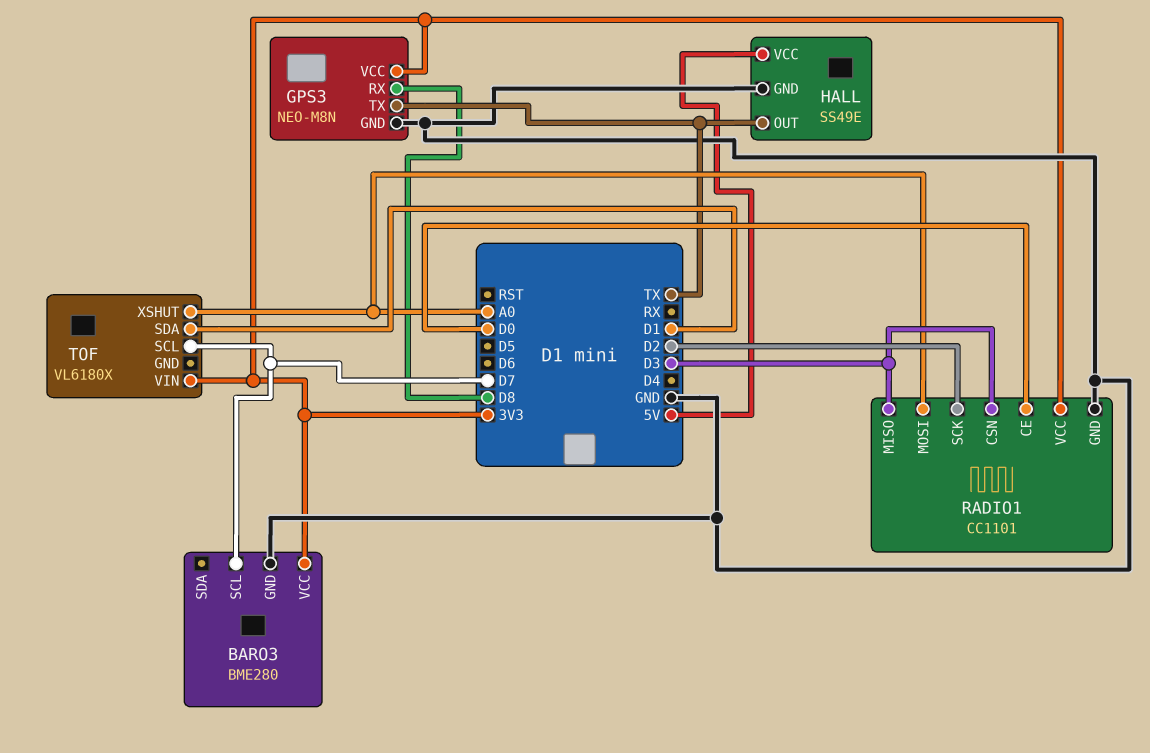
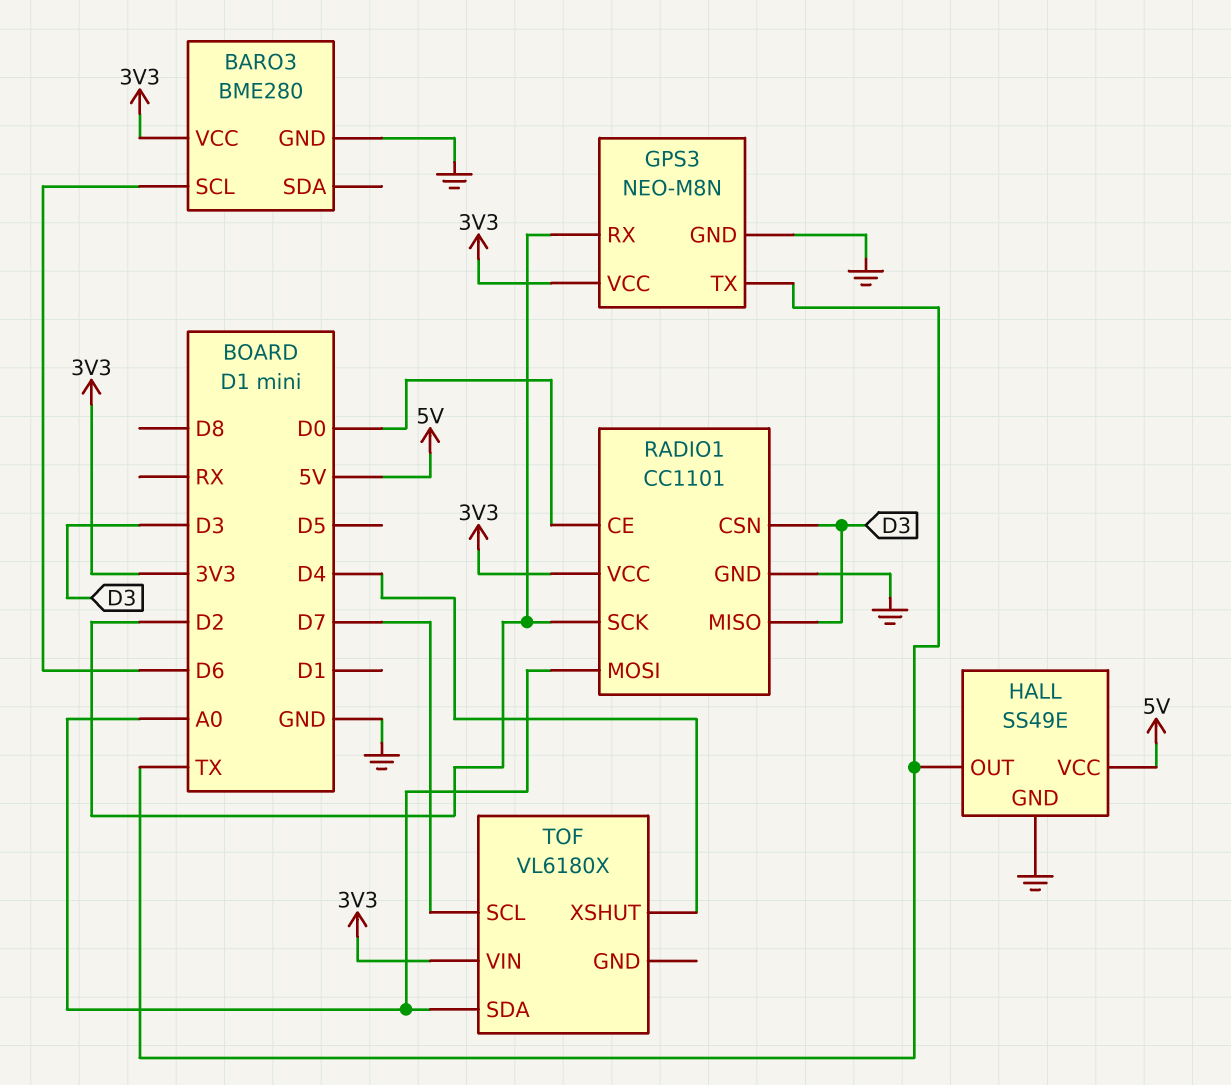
BARO3 pin SCL: D7 -> D6
GPS3 pin RX: D8 -> D2
TOF pin SDA: D1 -> A0
TOF pin XSHUT: A0 -> D4

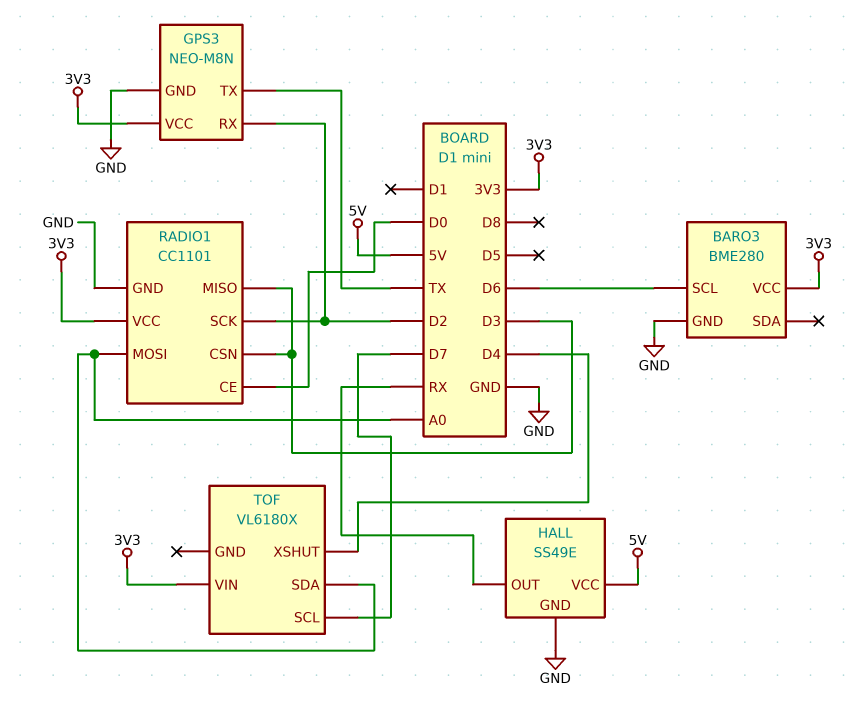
HALL pin OUT: TX -> RX

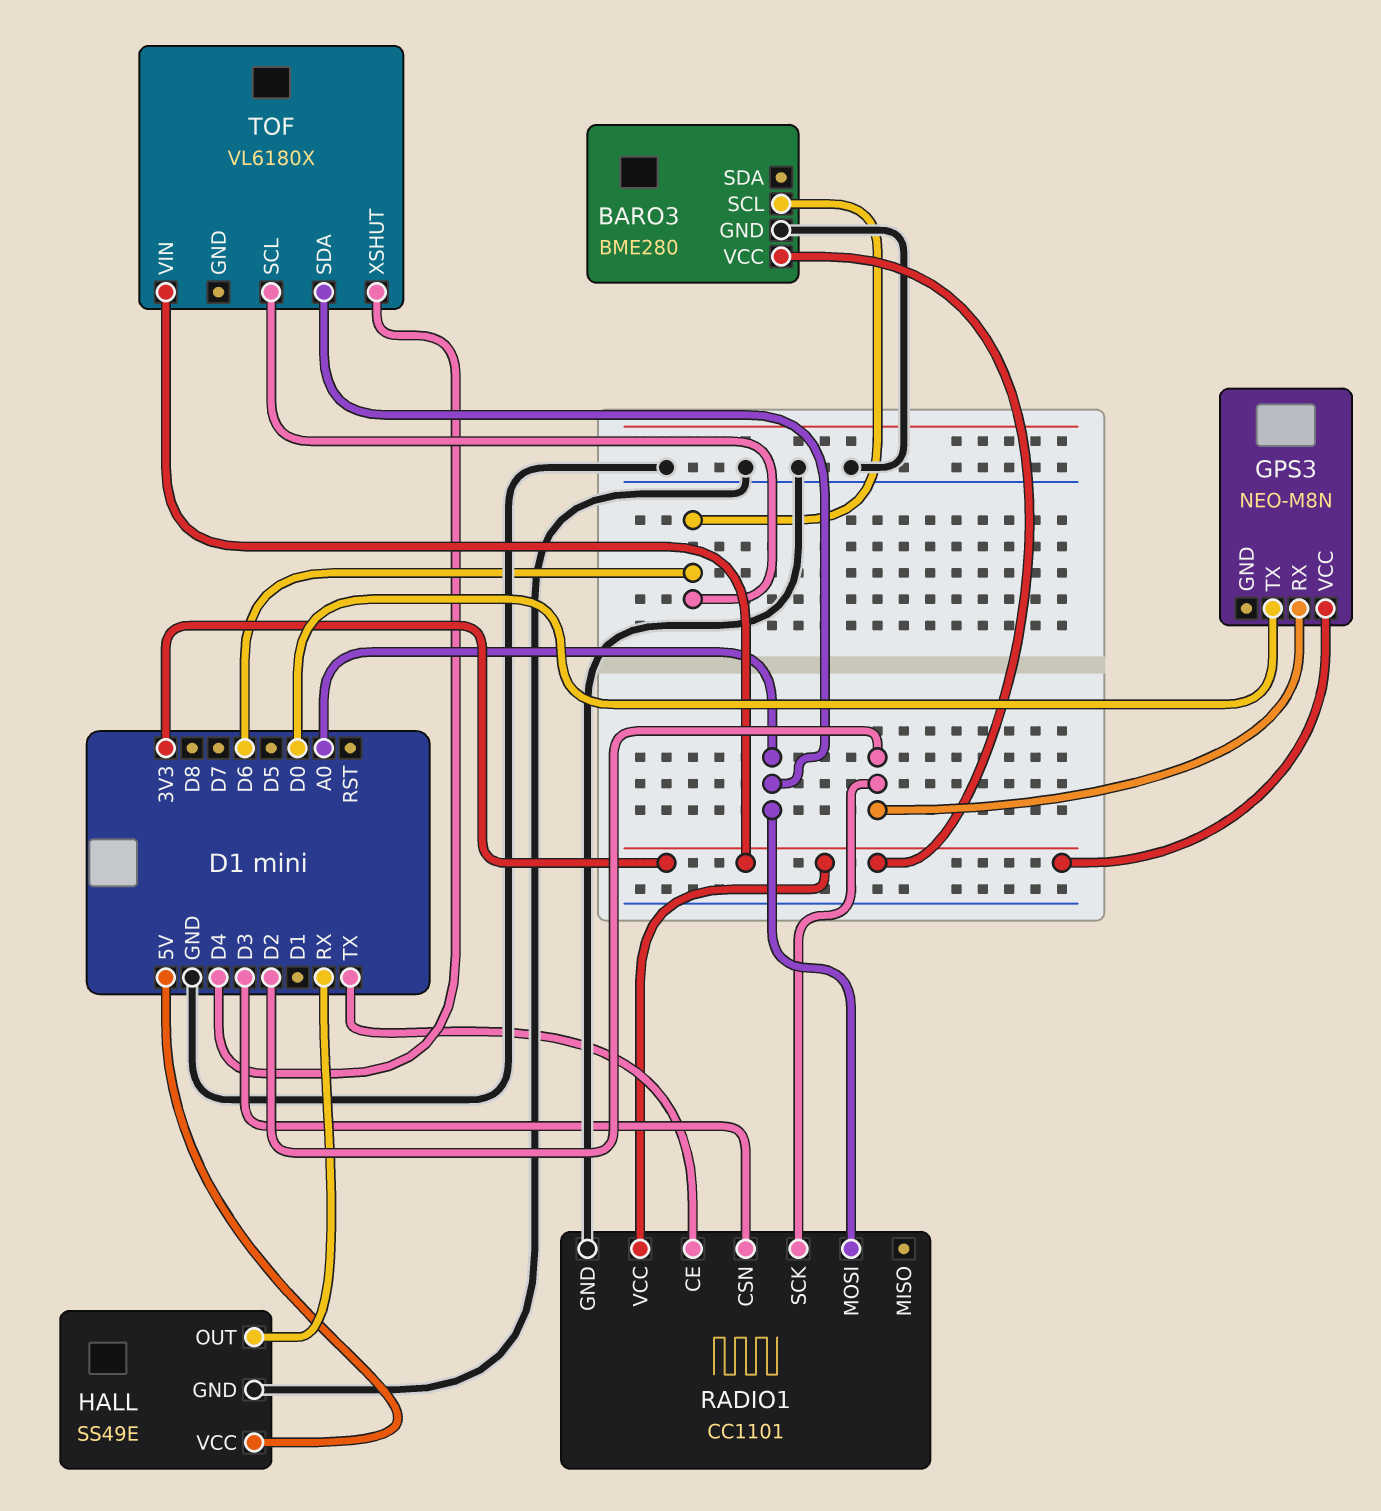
GPS3 pin GND: GND -> none
GPS3 pin TX: TX -> D0
RADIO1 pin CE: D0 -> TX
RADIO1 pin MISO: D3 -> none
TOF pin SCL: D7 -> D6

